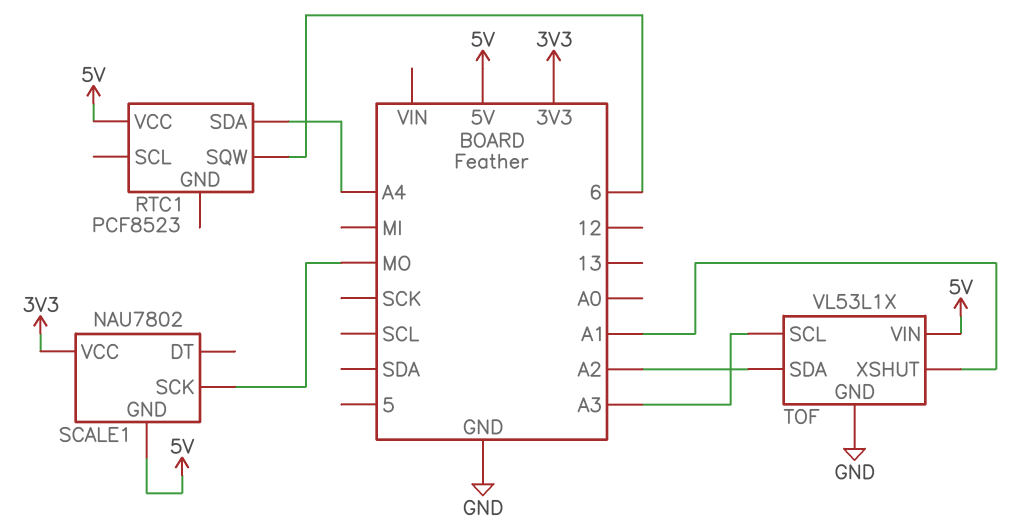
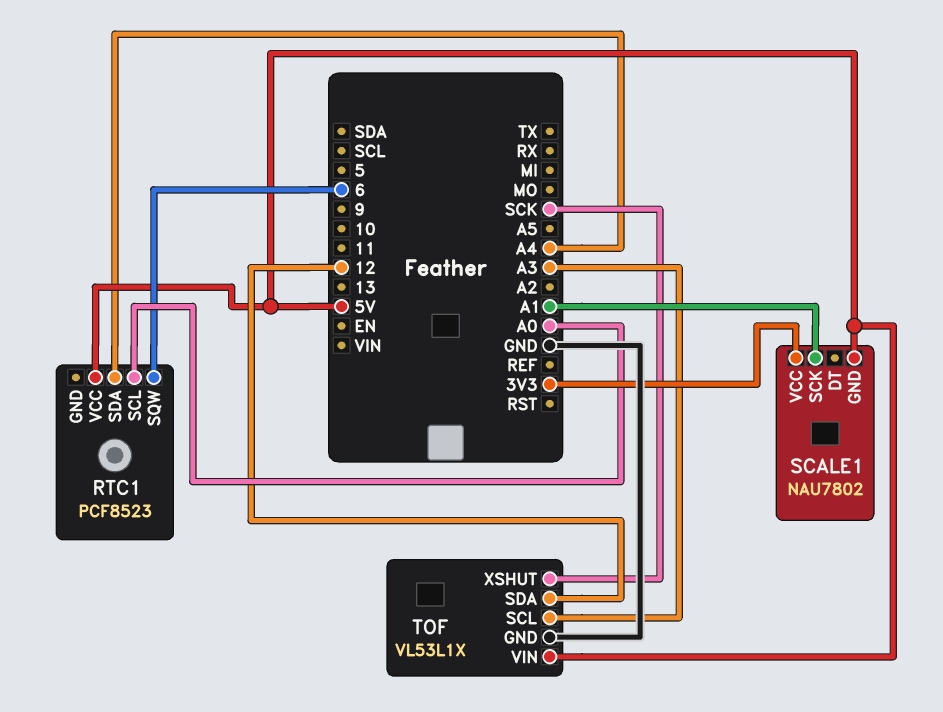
RTC1 pin SCL: none -> A0
SCALE1 pin SCK: MO -> A1
TOF pin SDA: A2 -> 12
TOF pin XSHUT: A1 -> SCK

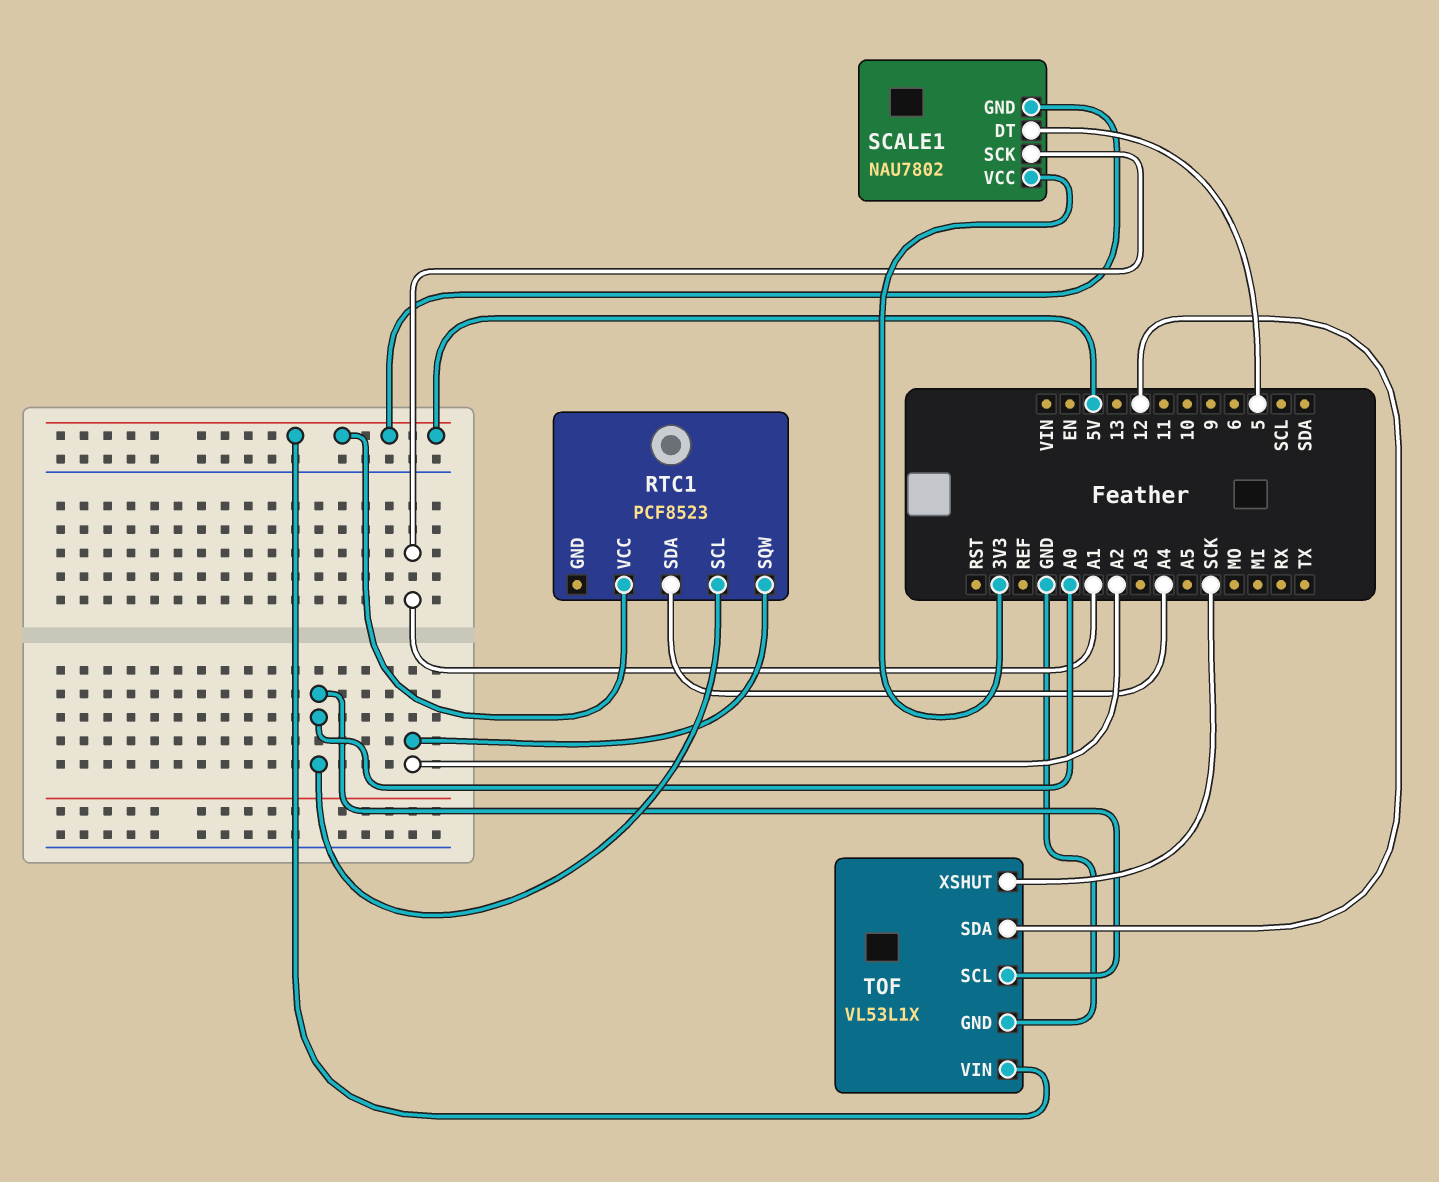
RTC1 pin SQW: 6 -> A2
SCALE1 pin DT: none -> 5
TOF pin SCL: A3 -> A0

